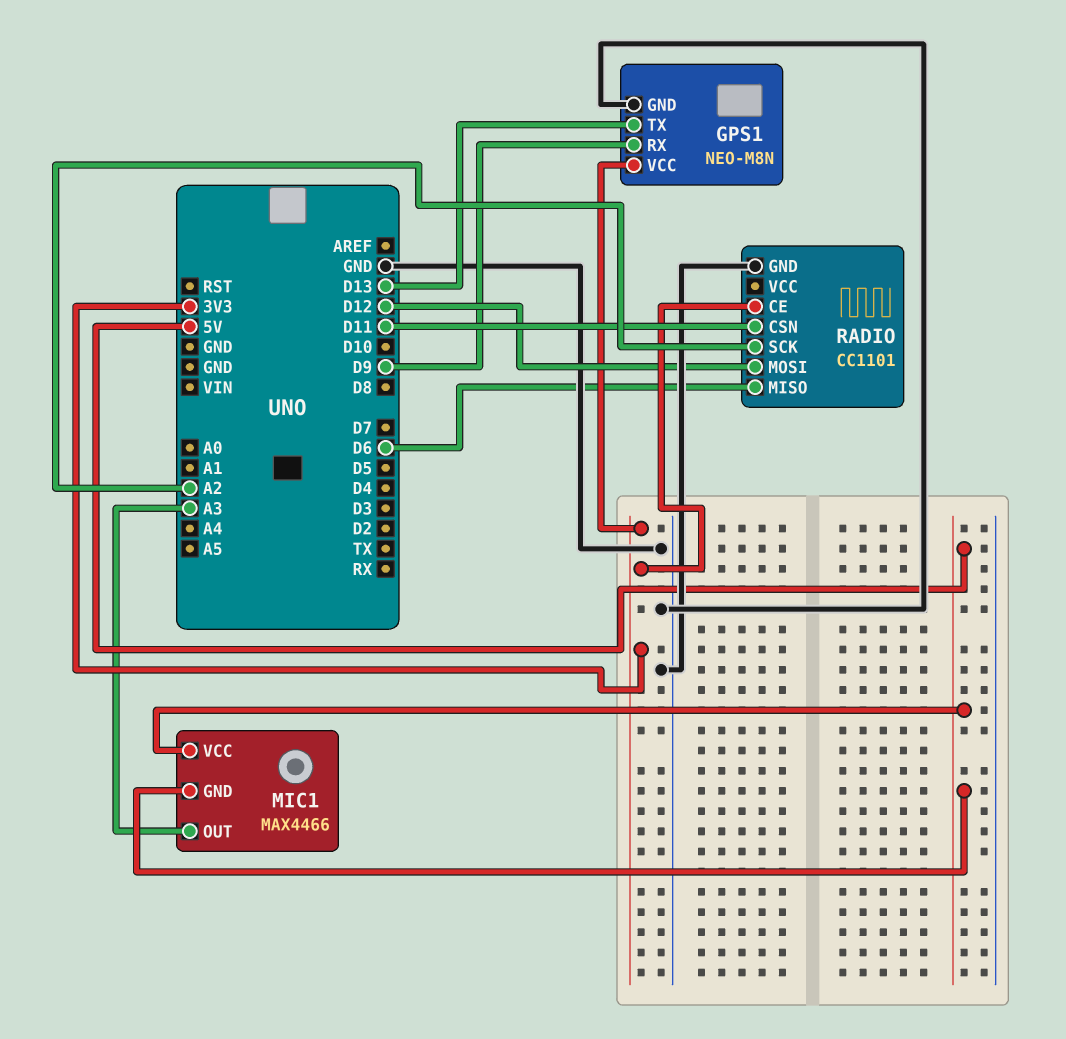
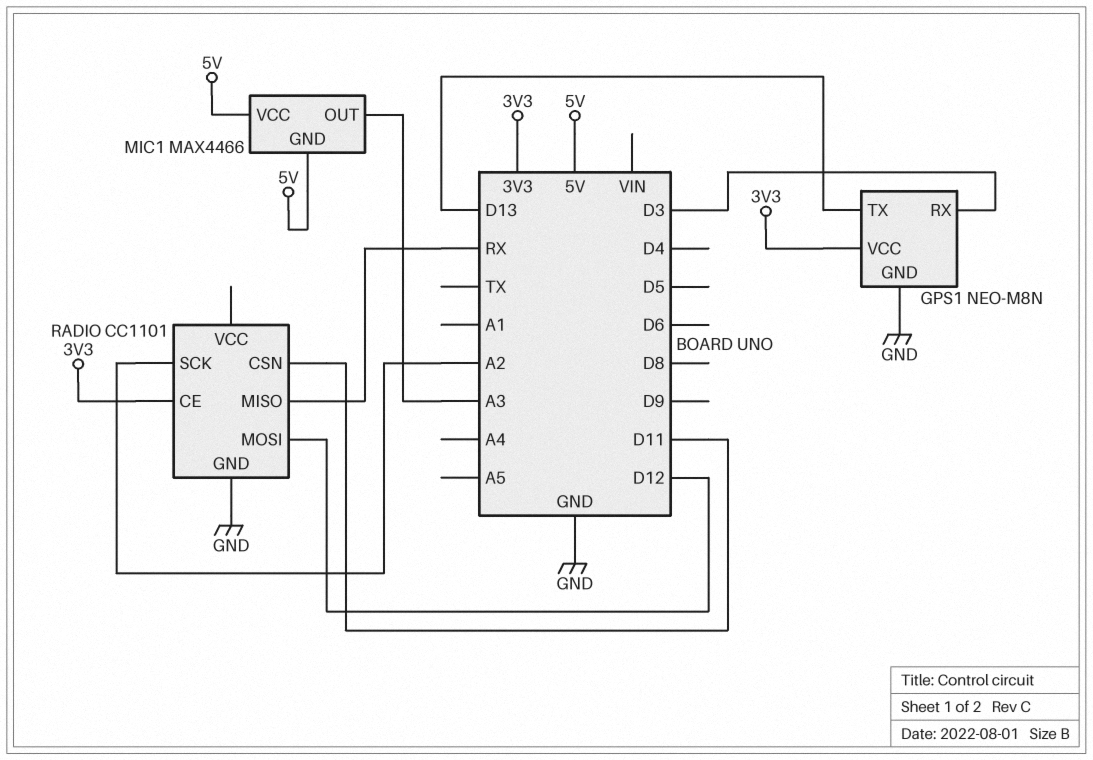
GPS1 pin RX: D9 -> D3
RADIO pin MISO: D6 -> RX

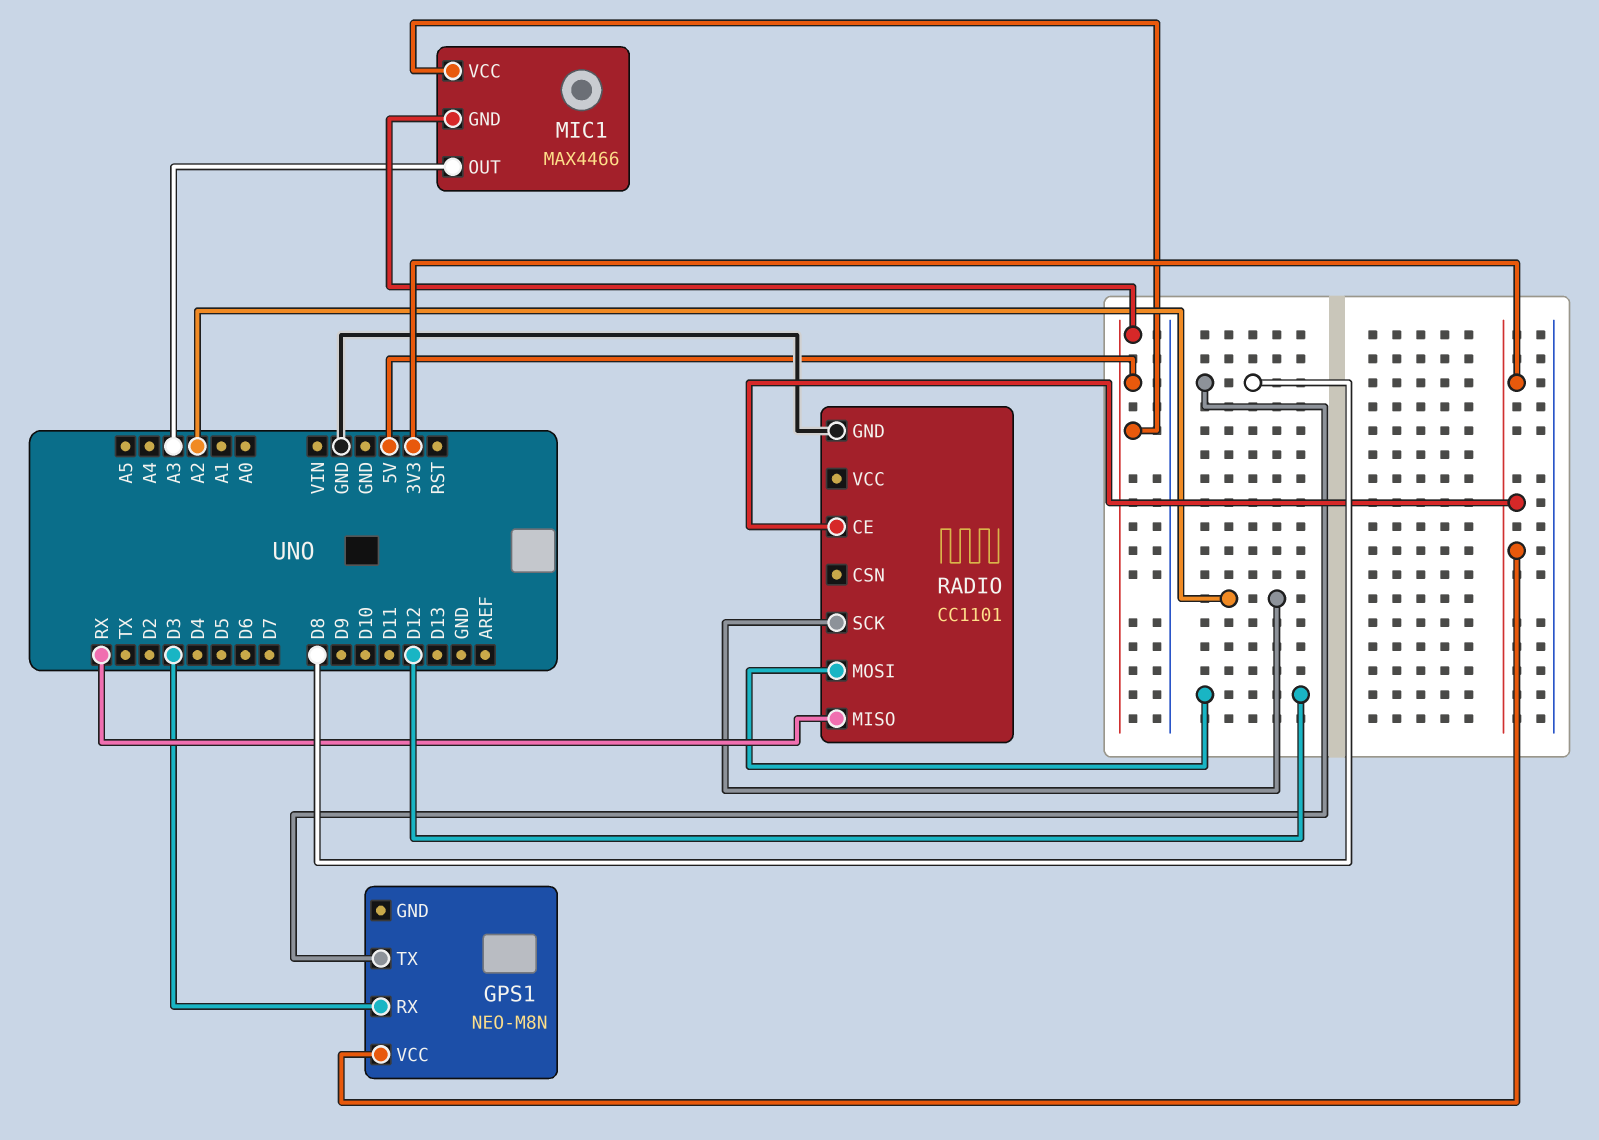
GPS1 pin GND: GND -> none
GPS1 pin TX: D13 -> D8
RADIO pin CSN: D11 -> none

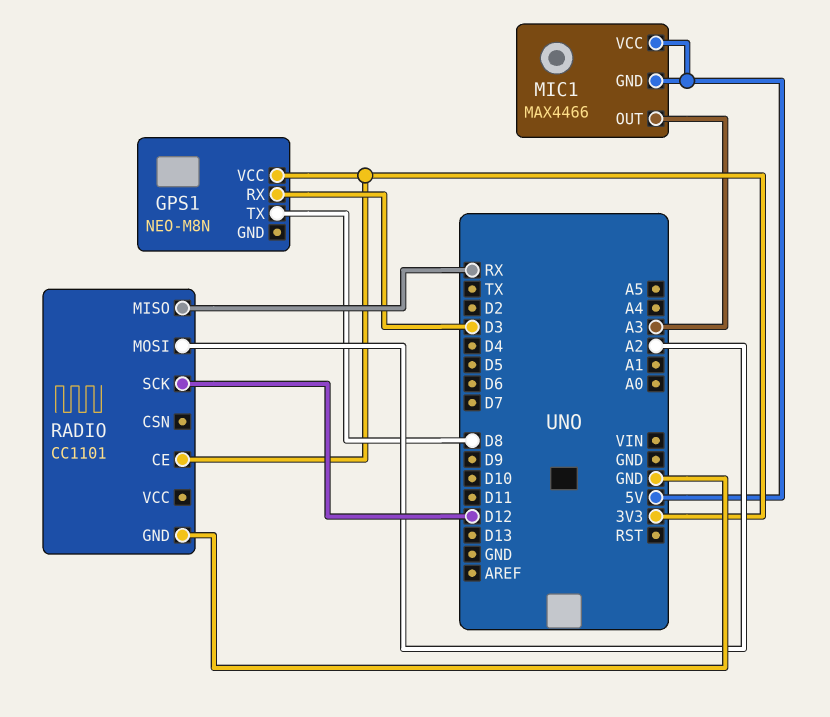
RADIO pin MOSI: D12 -> A2
RADIO pin SCK: A2 -> D12

